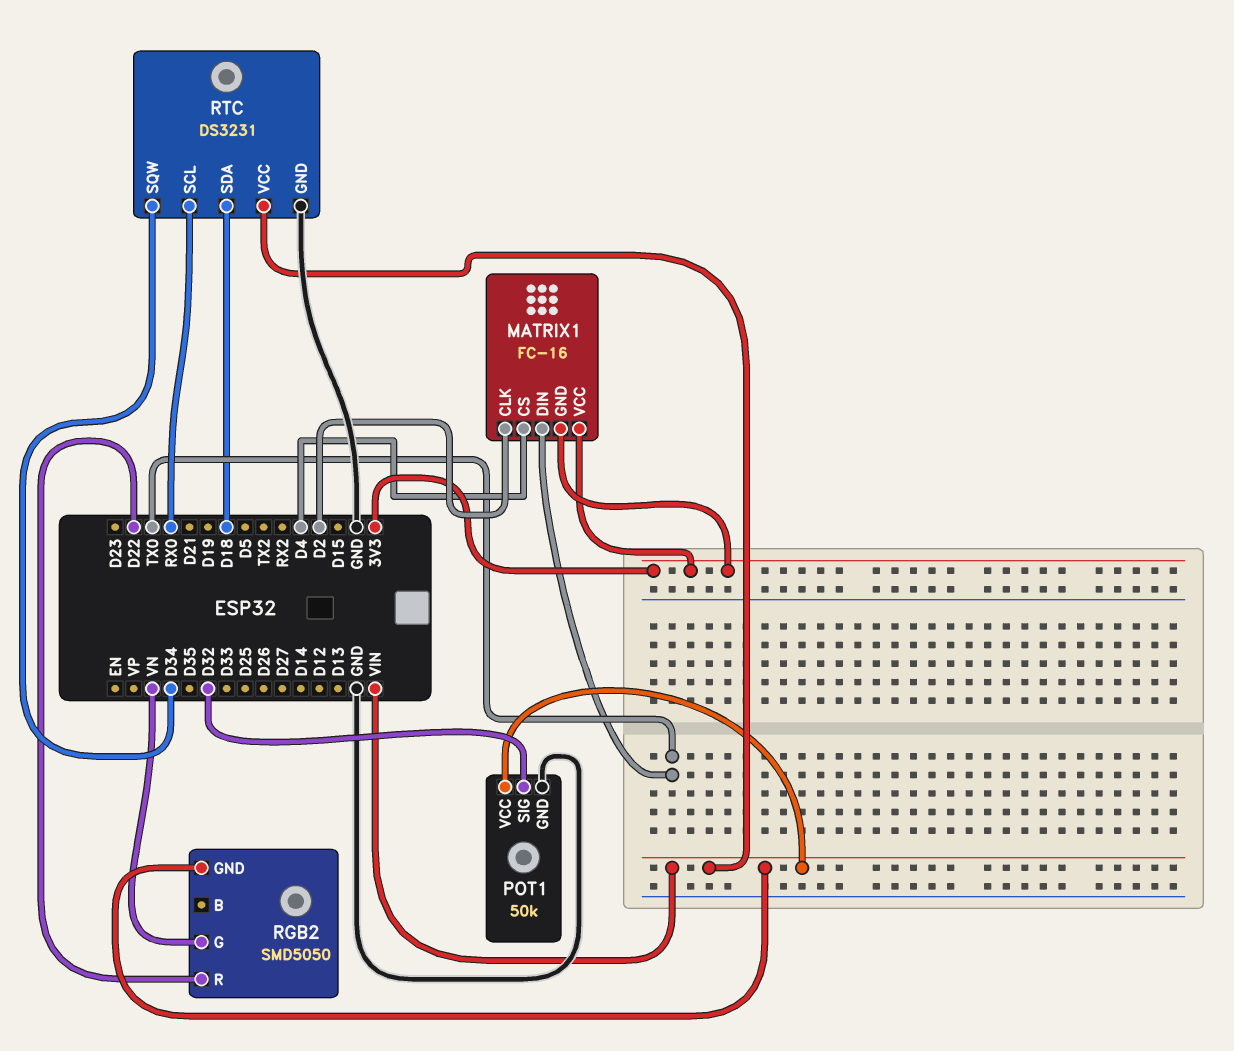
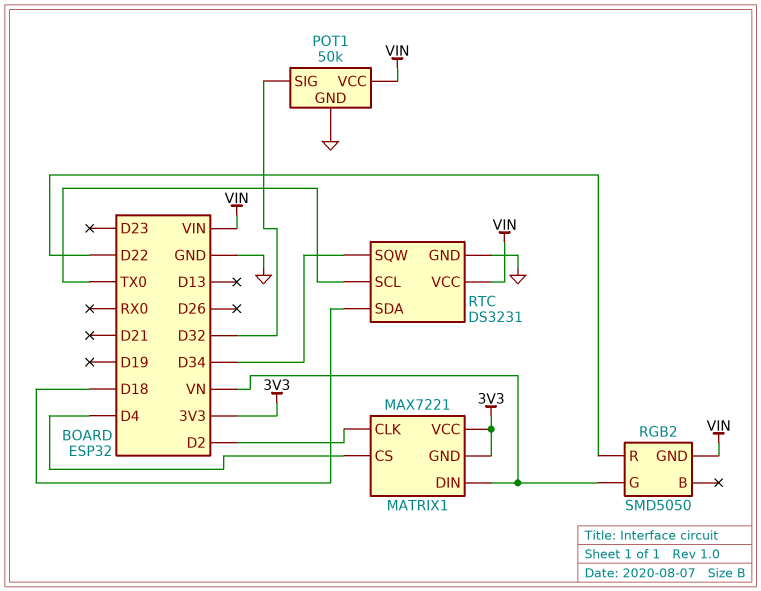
MATRIX1: FC-16 -> MAX7221
MATRIX1 pin DIN: TX0 -> VN
RTC pin SCL: RX0 -> TX0

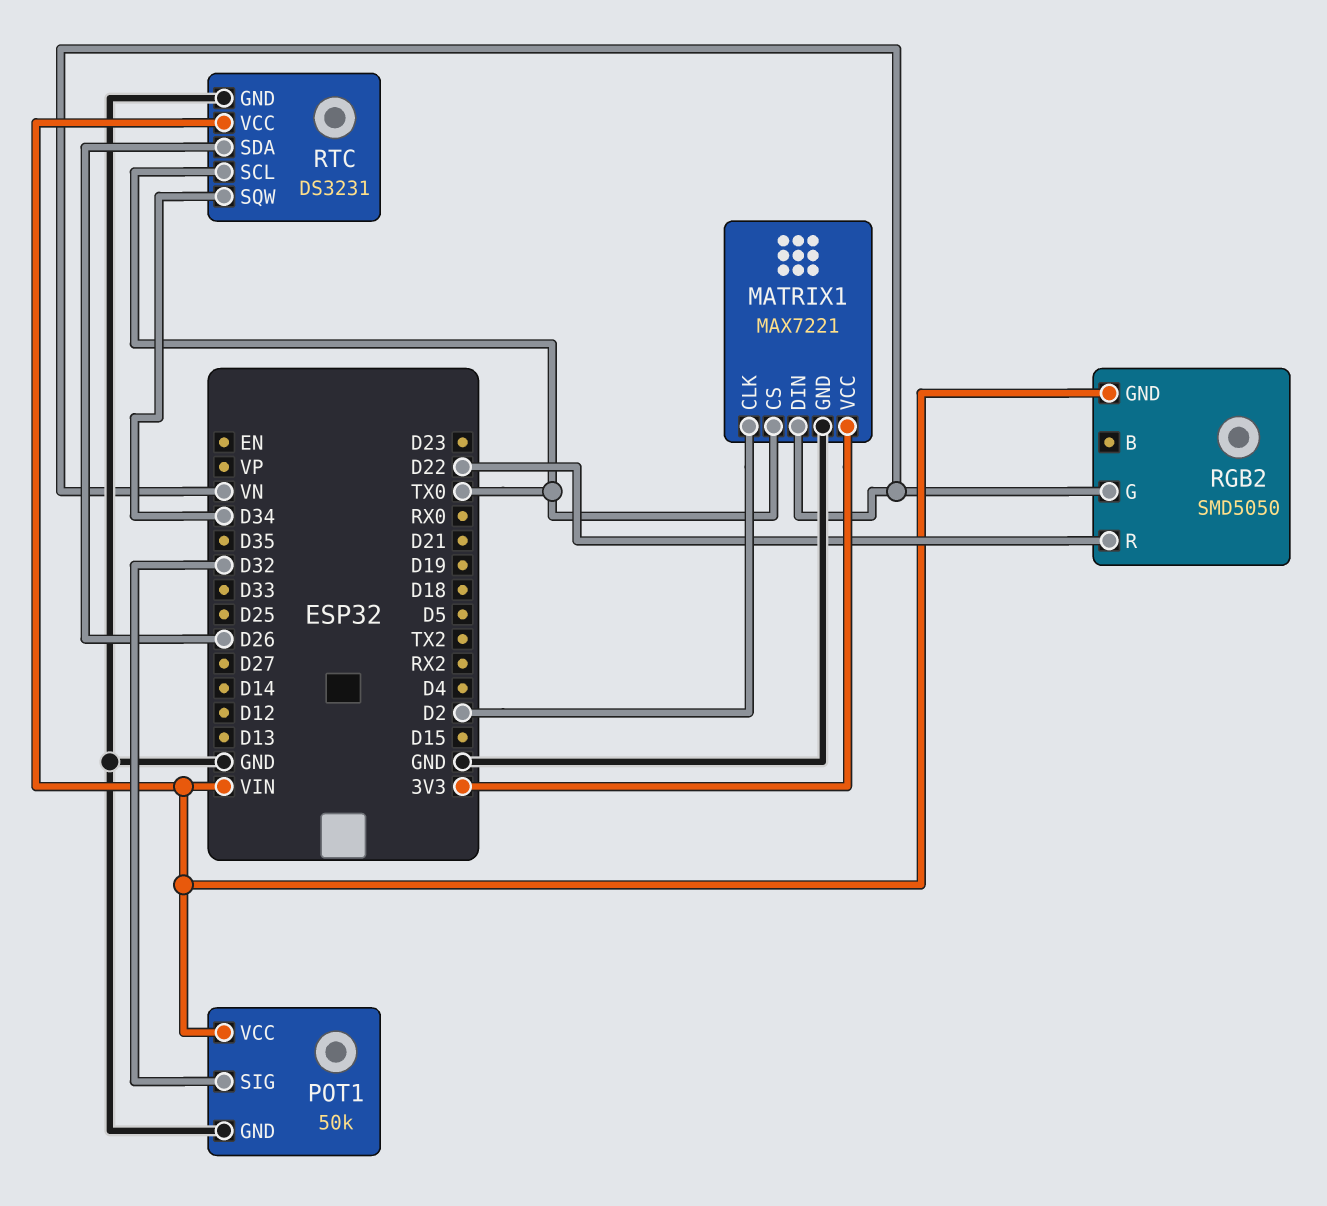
MATRIX1 pin CS: D4 -> TX0
MATRIX1 pin GND: 3V3 -> GND
RTC pin SDA: D18 -> D26

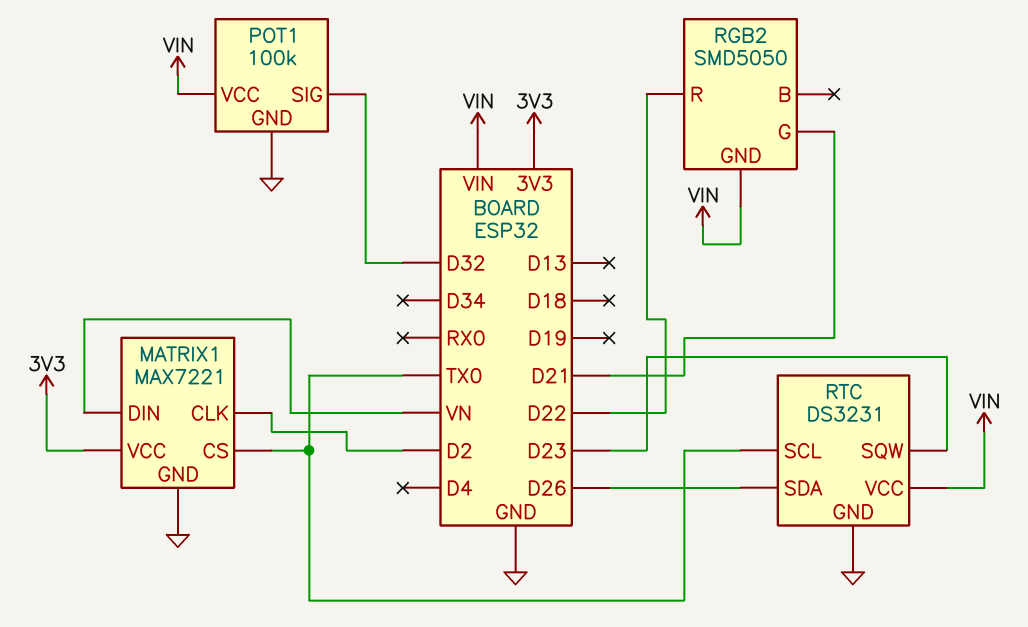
POT1: 50k -> 100k
RGB2 pin G: VN -> D21
RTC pin SQW: D34 -> D23

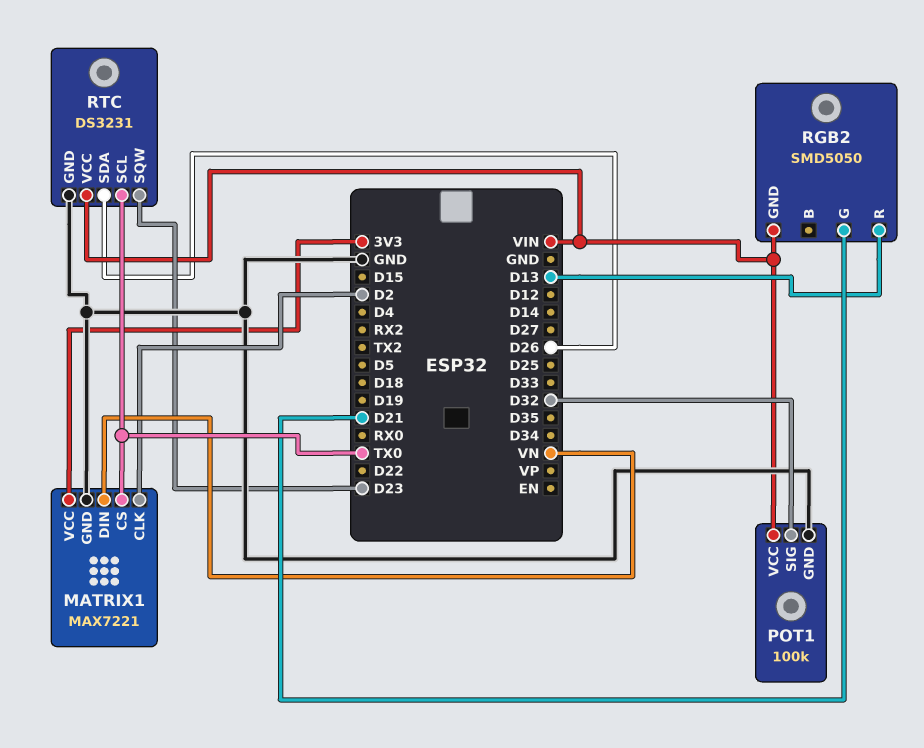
RGB2 pin R: D22 -> D13

